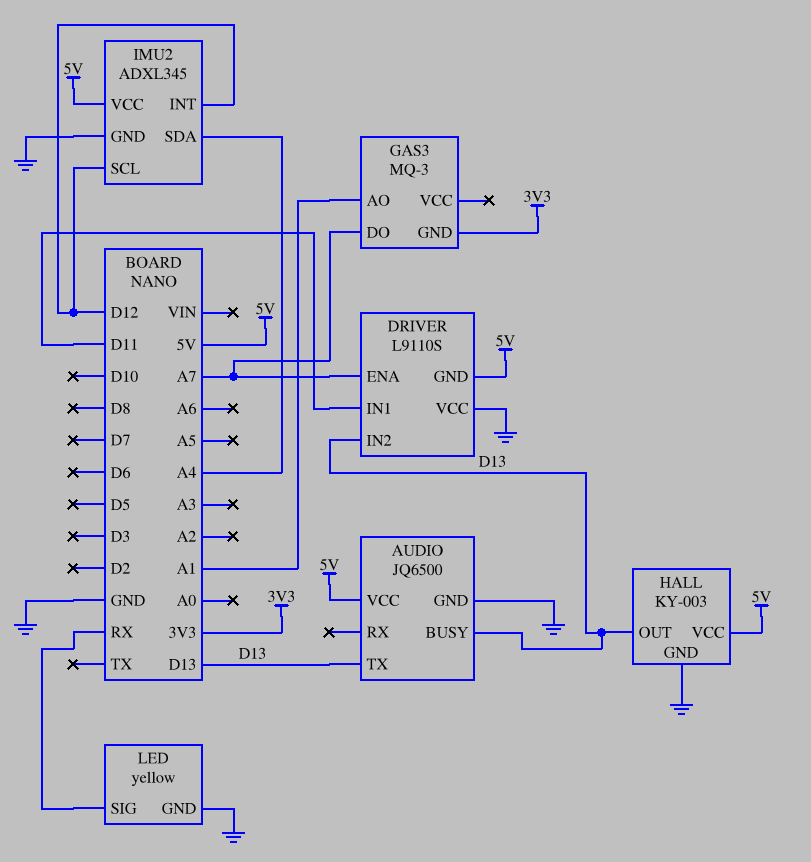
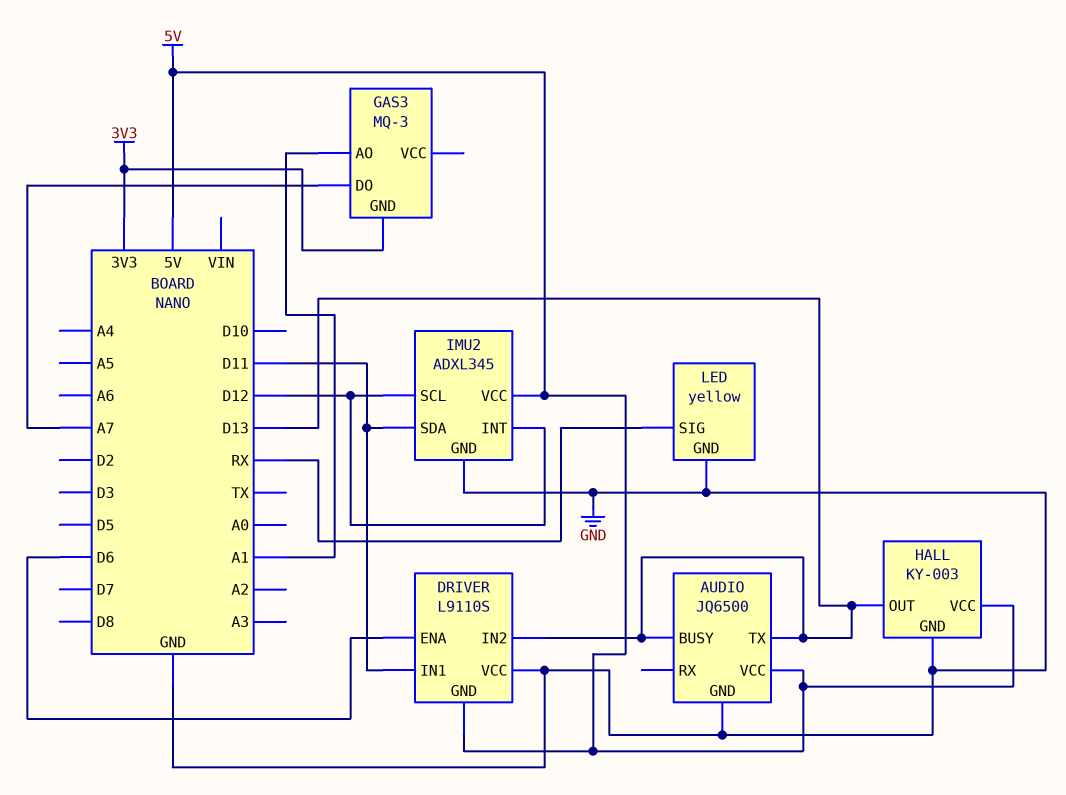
DRIVER pin ENA: A7 -> D6
IMU2 pin SDA: A4 -> D11

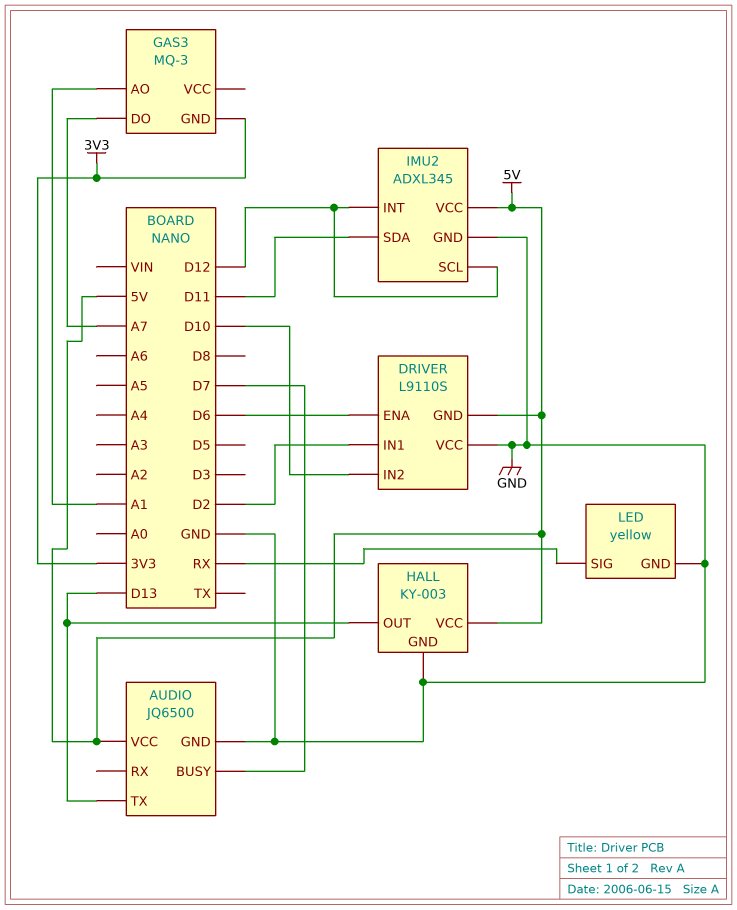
AUDIO pin BUSY: D13 -> D7
DRIVER pin IN1: D11 -> D2
DRIVER pin IN2: D13 -> D10

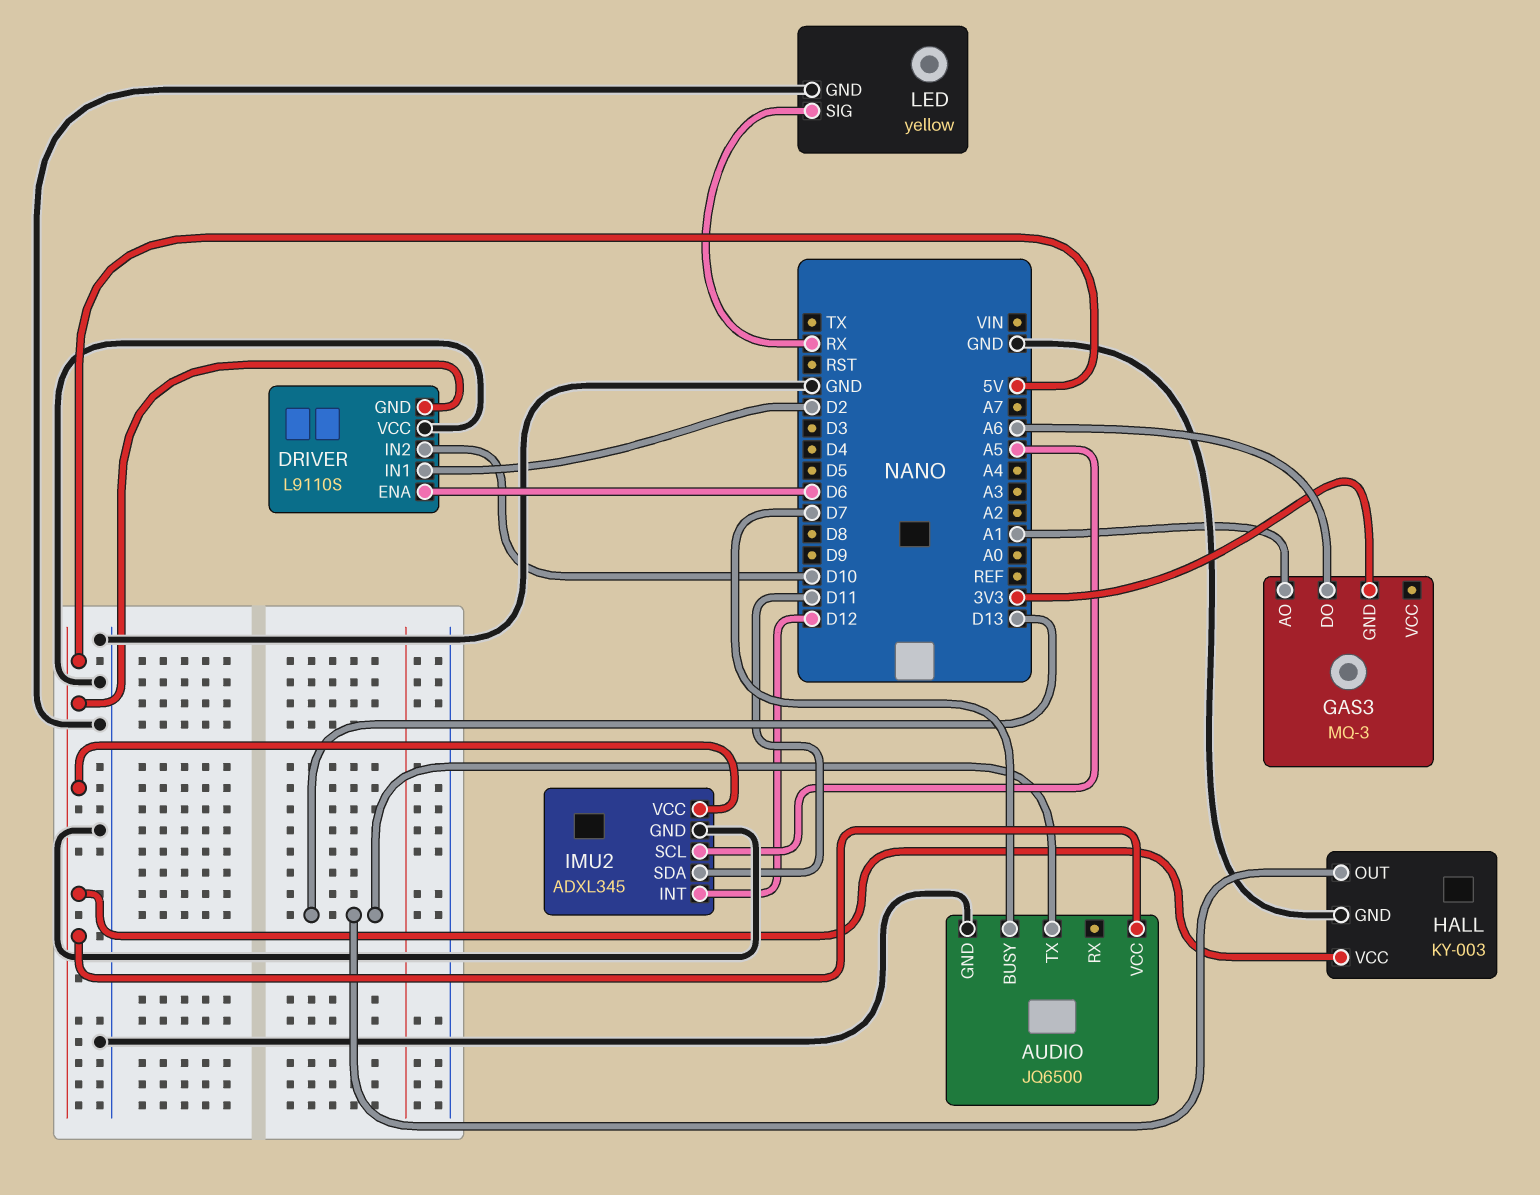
GAS3 pin DO: A7 -> A6
IMU2 pin SCL: D12 -> A5

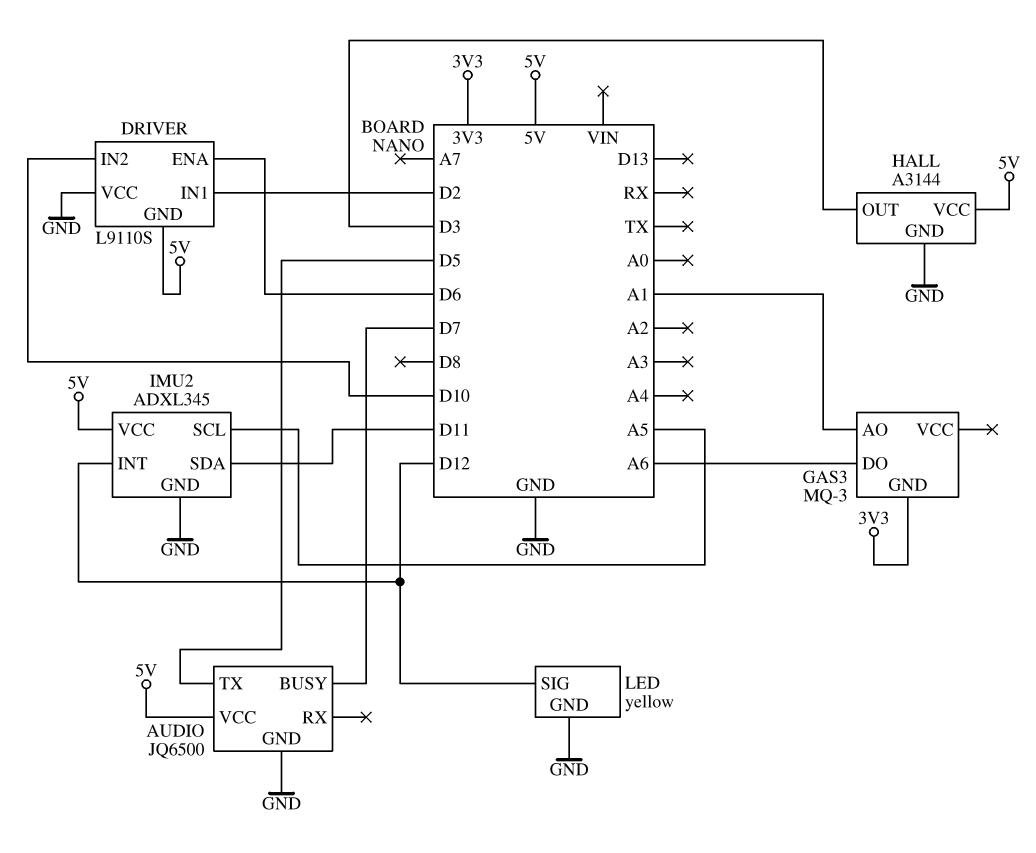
AUDIO pin TX: D13 -> D5
HALL: KY-003 -> A3144
HALL pin OUT: D13 -> D3
LED pin SIG: RX -> D12

